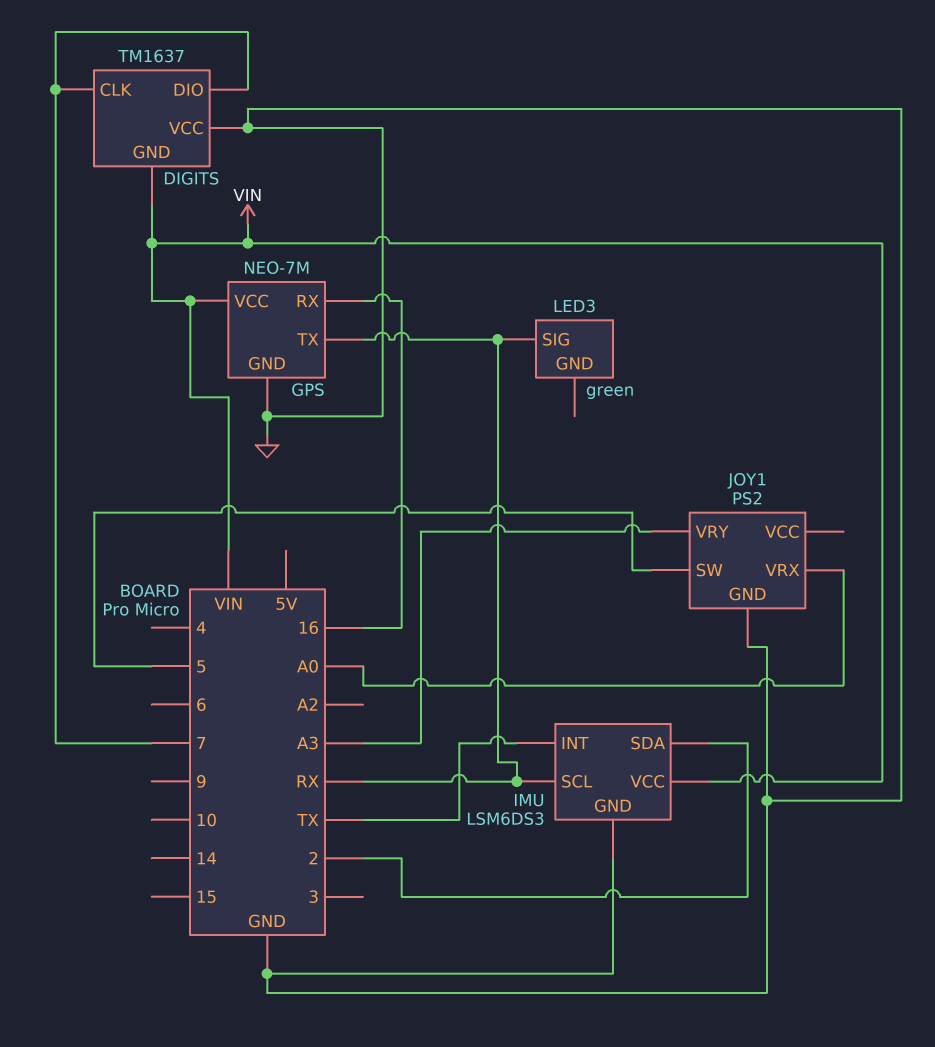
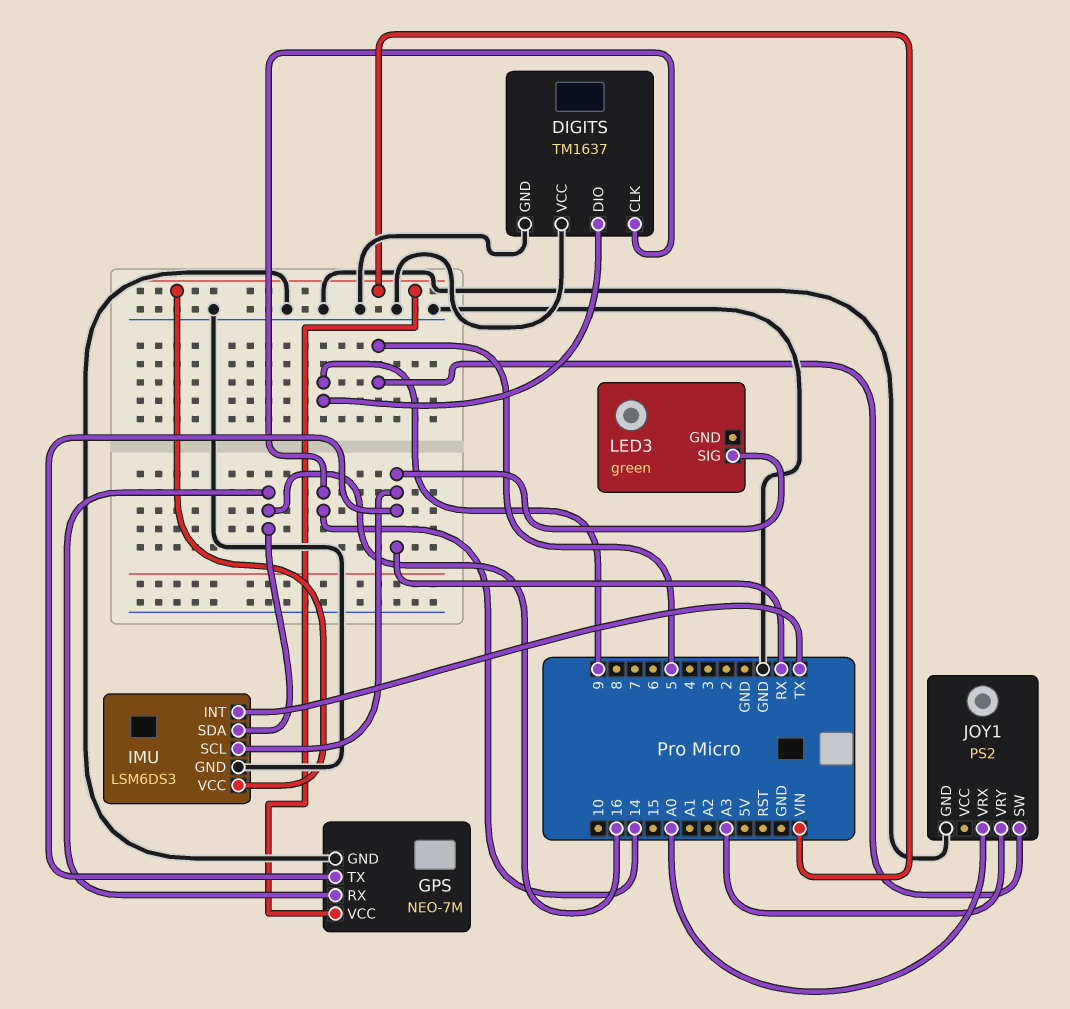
DIGITS pin CLK: 7 -> 14
DIGITS pin DIO: 7 -> 9
DIGITS pin GND: VIN -> GND
IMU pin SDA: 2 -> 16

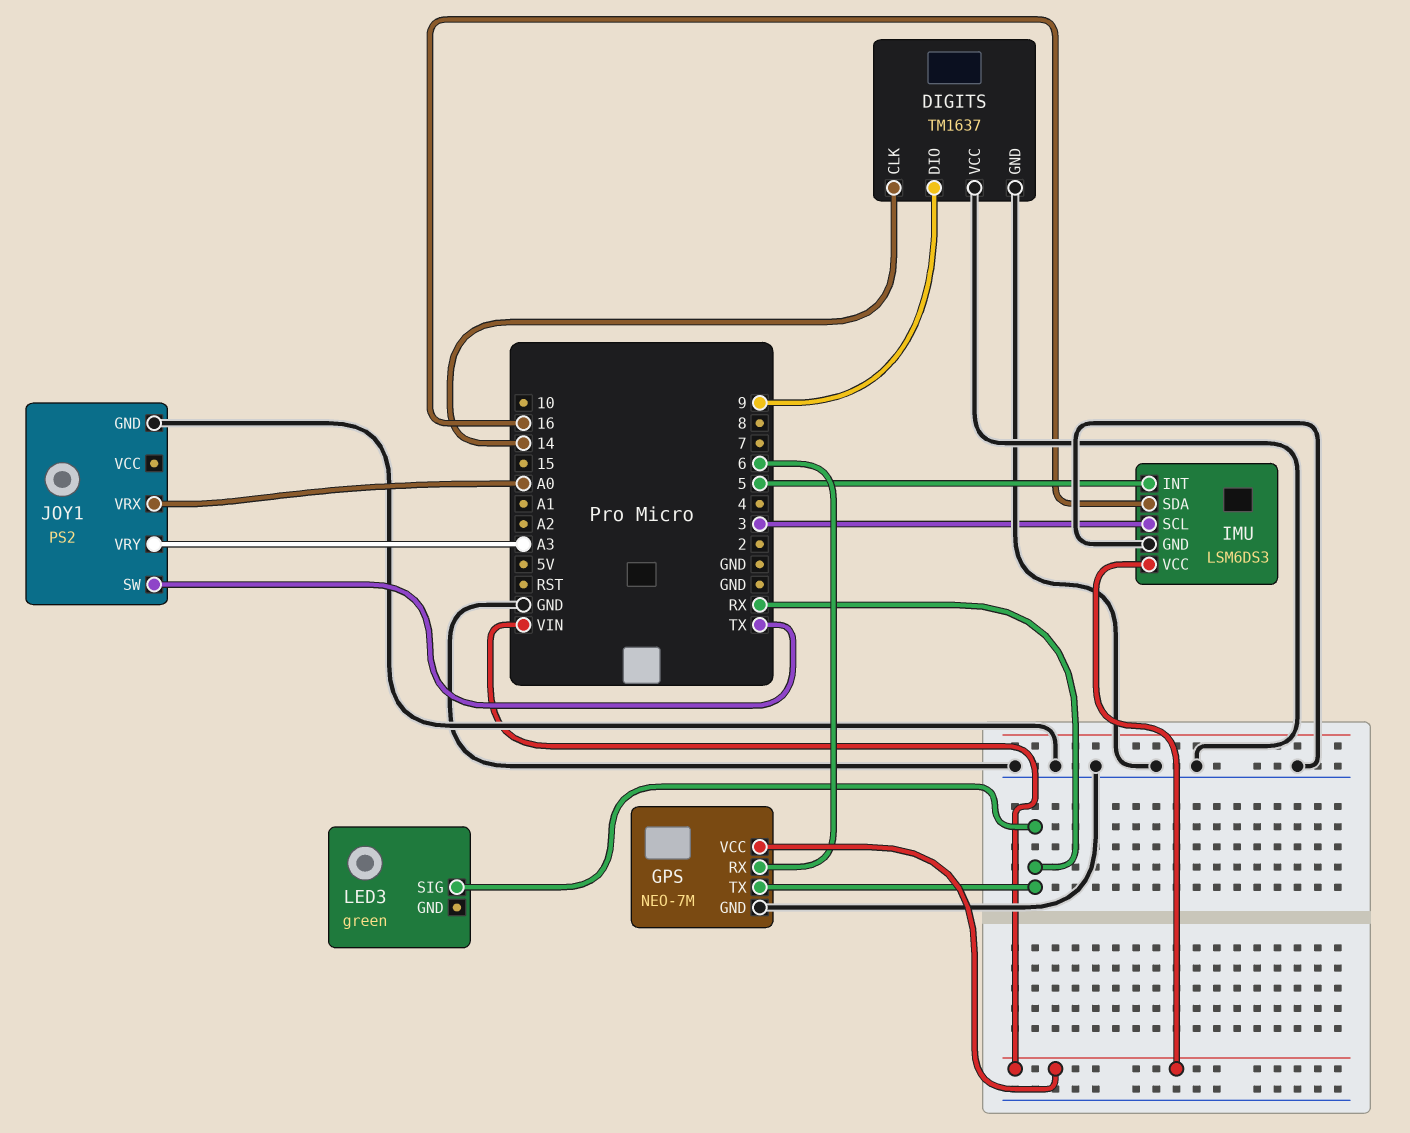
GPS pin RX: 16 -> 6
IMU pin INT: TX -> 5
IMU pin SCL: RX -> 3
JOY1 pin SW: 5 -> TX

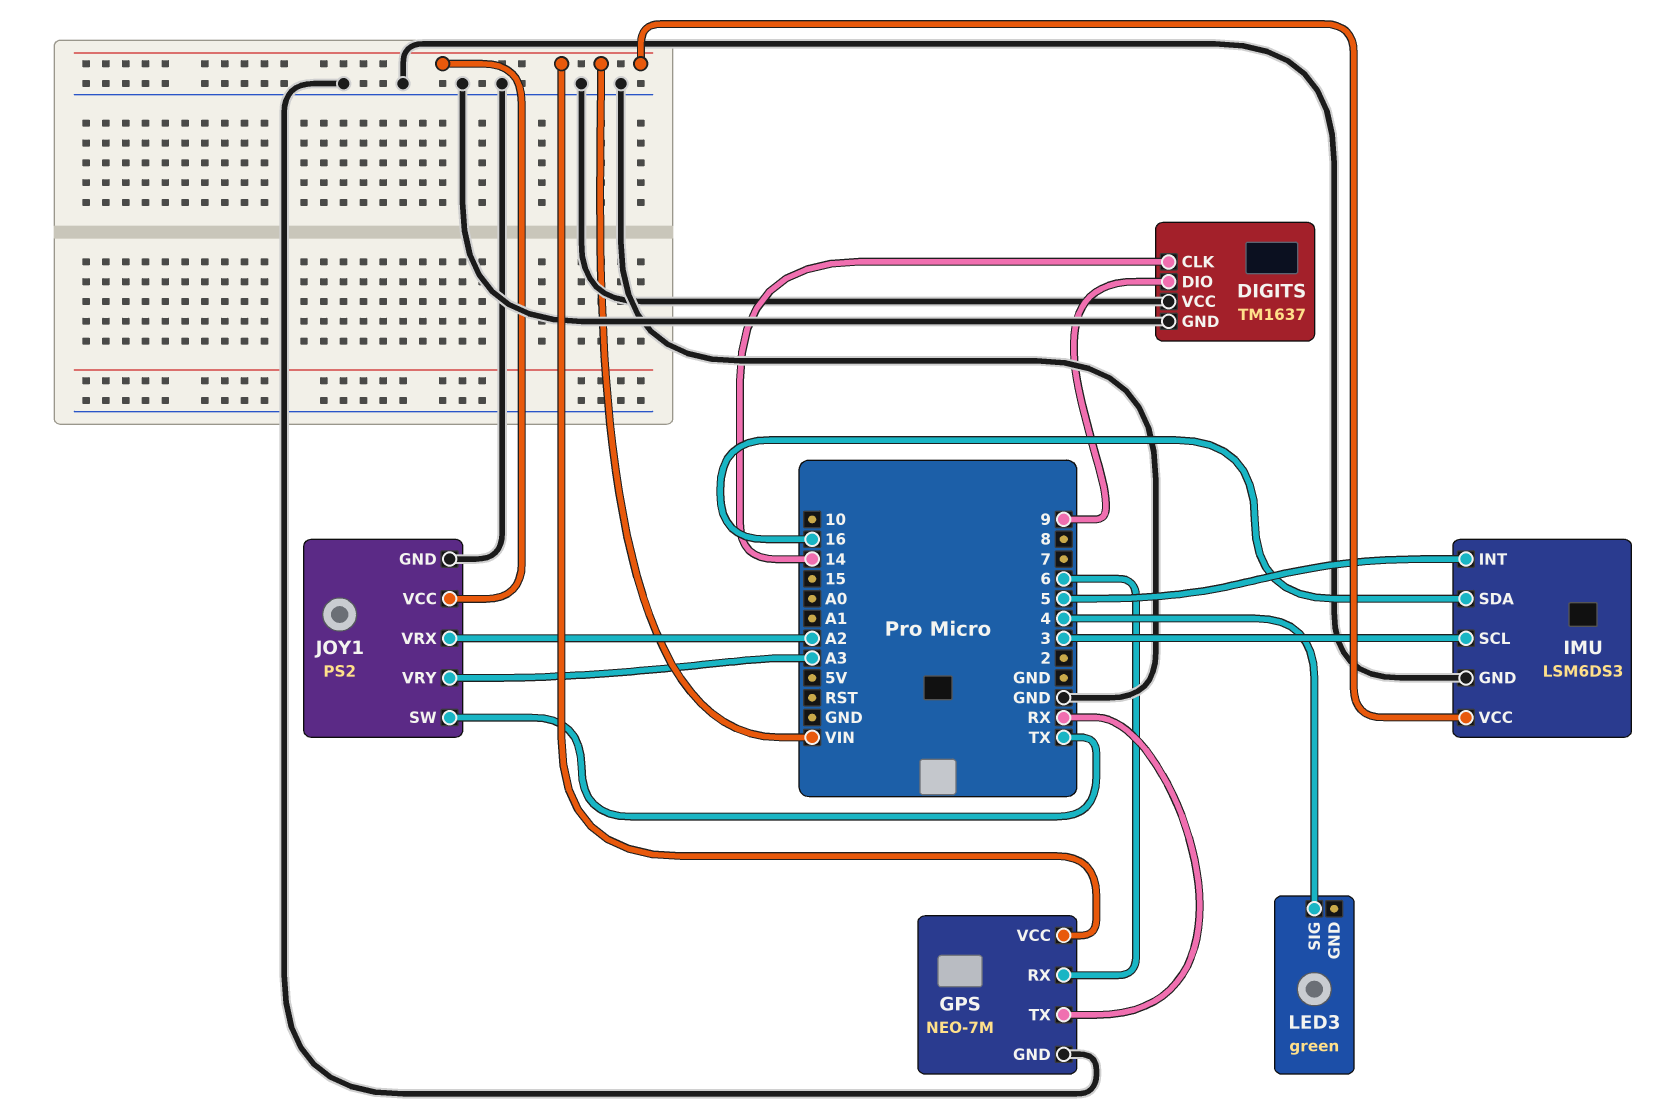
JOY1 pin VCC: none -> VIN
JOY1 pin VRX: A0 -> A2
LED3 pin SIG: RX -> 4

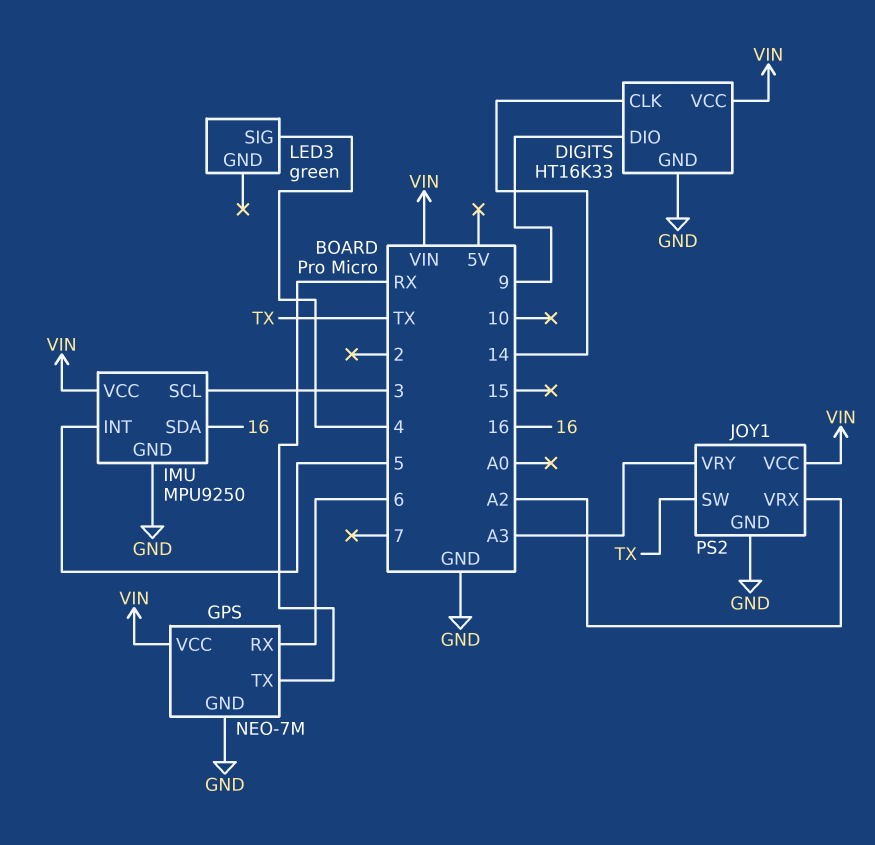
DIGITS: TM1637 -> HT16K33
DIGITS pin VCC: GND -> VIN
IMU: LSM6DS3 -> MPU9250

